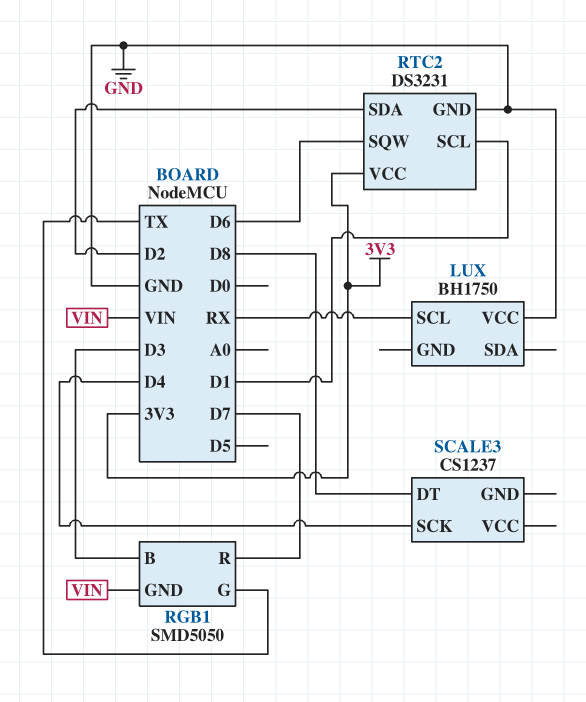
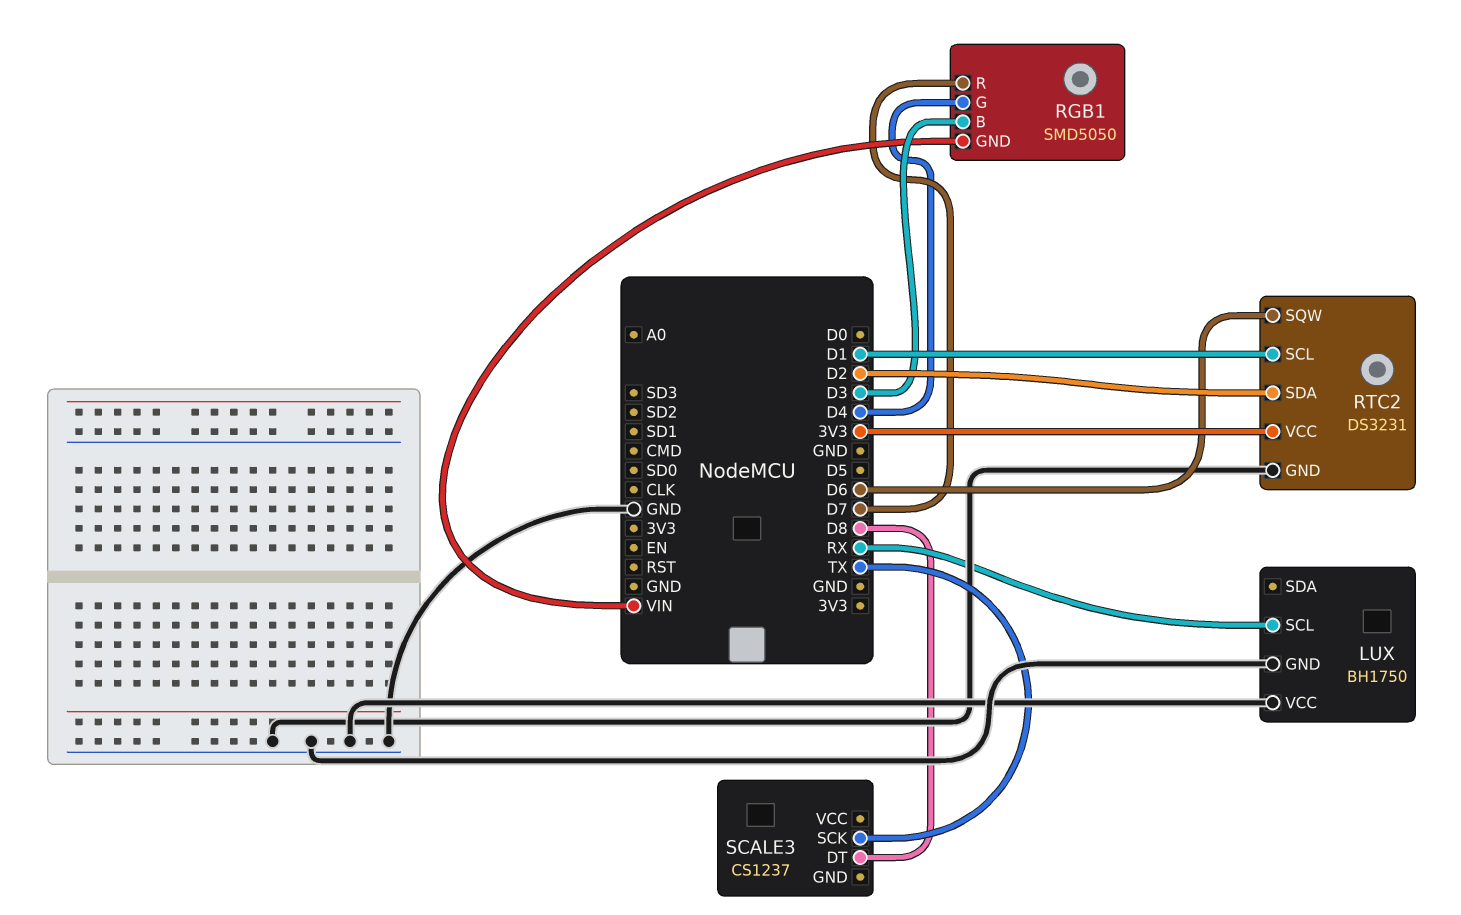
LUX pin GND: none -> GND
RGB1 pin G: TX -> D4
SCALE3 pin SCK: D4 -> TX

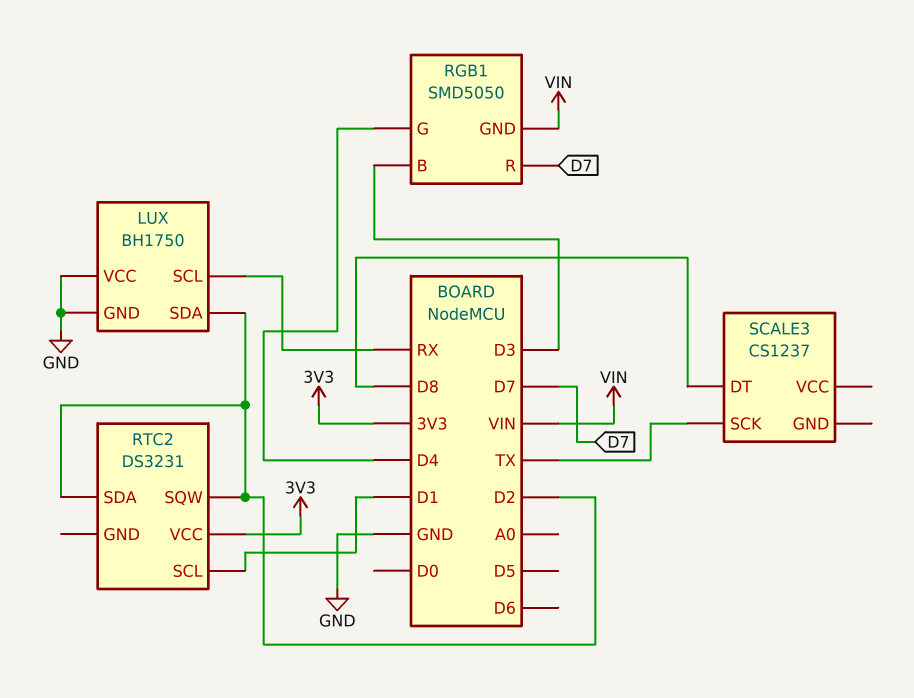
LUX pin SDA: none -> D2
RTC2 pin GND: GND -> none
RTC2 pin SQW: D6 -> D2

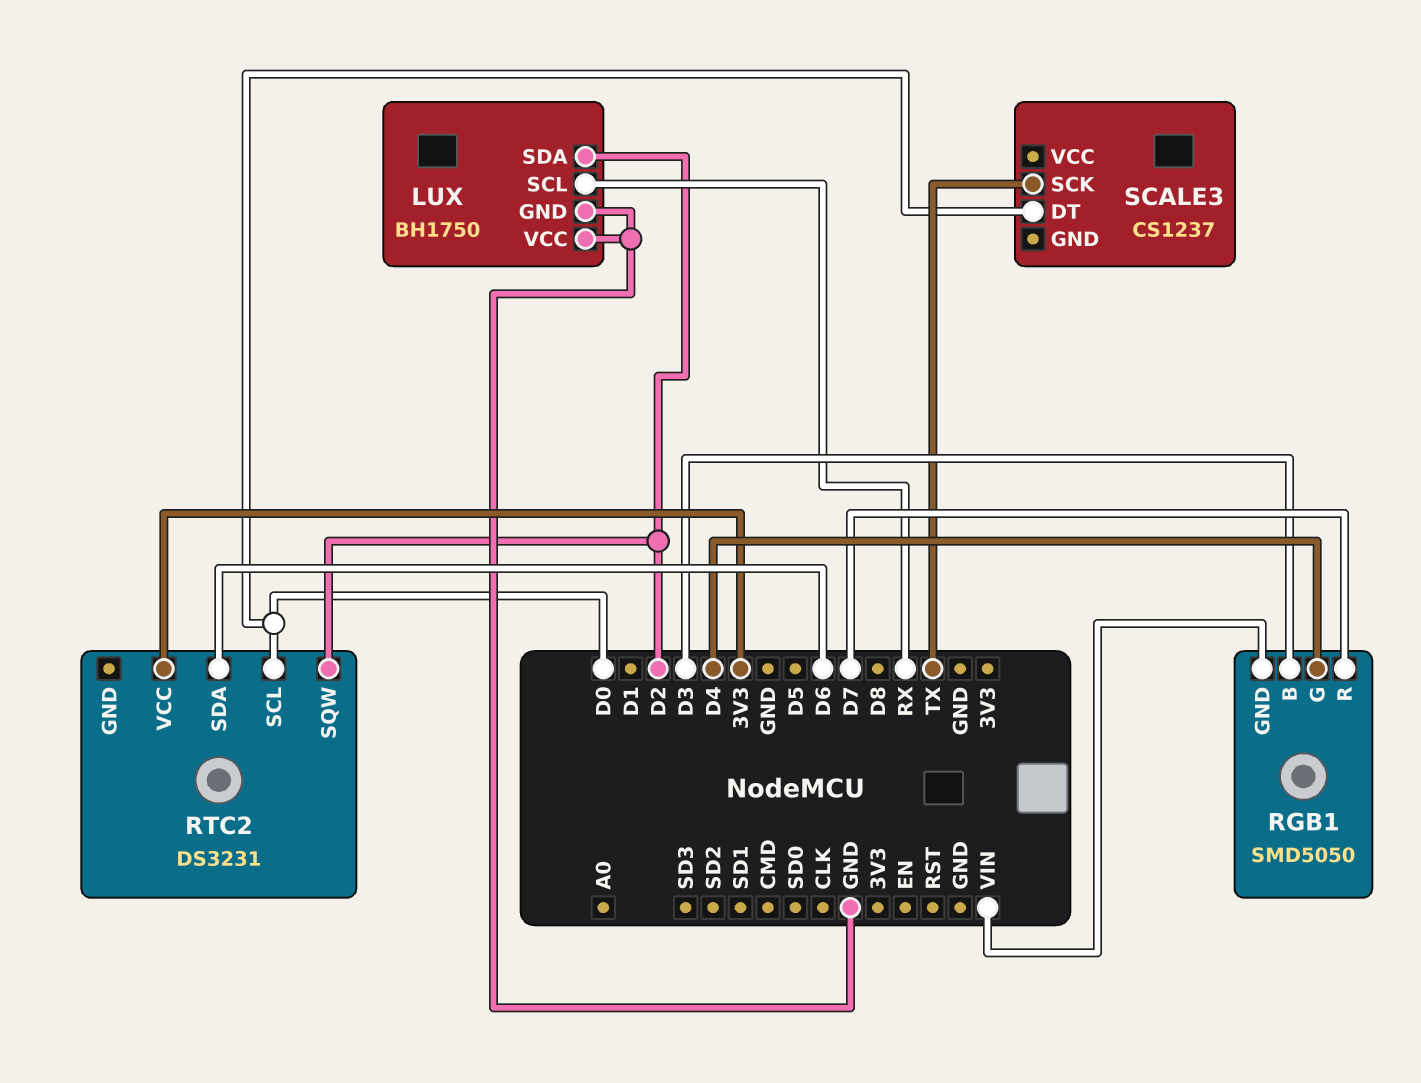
RTC2 pin SCL: D1 -> D0
RTC2 pin SDA: D2 -> D6
SCALE3 pin DT: D8 -> D0

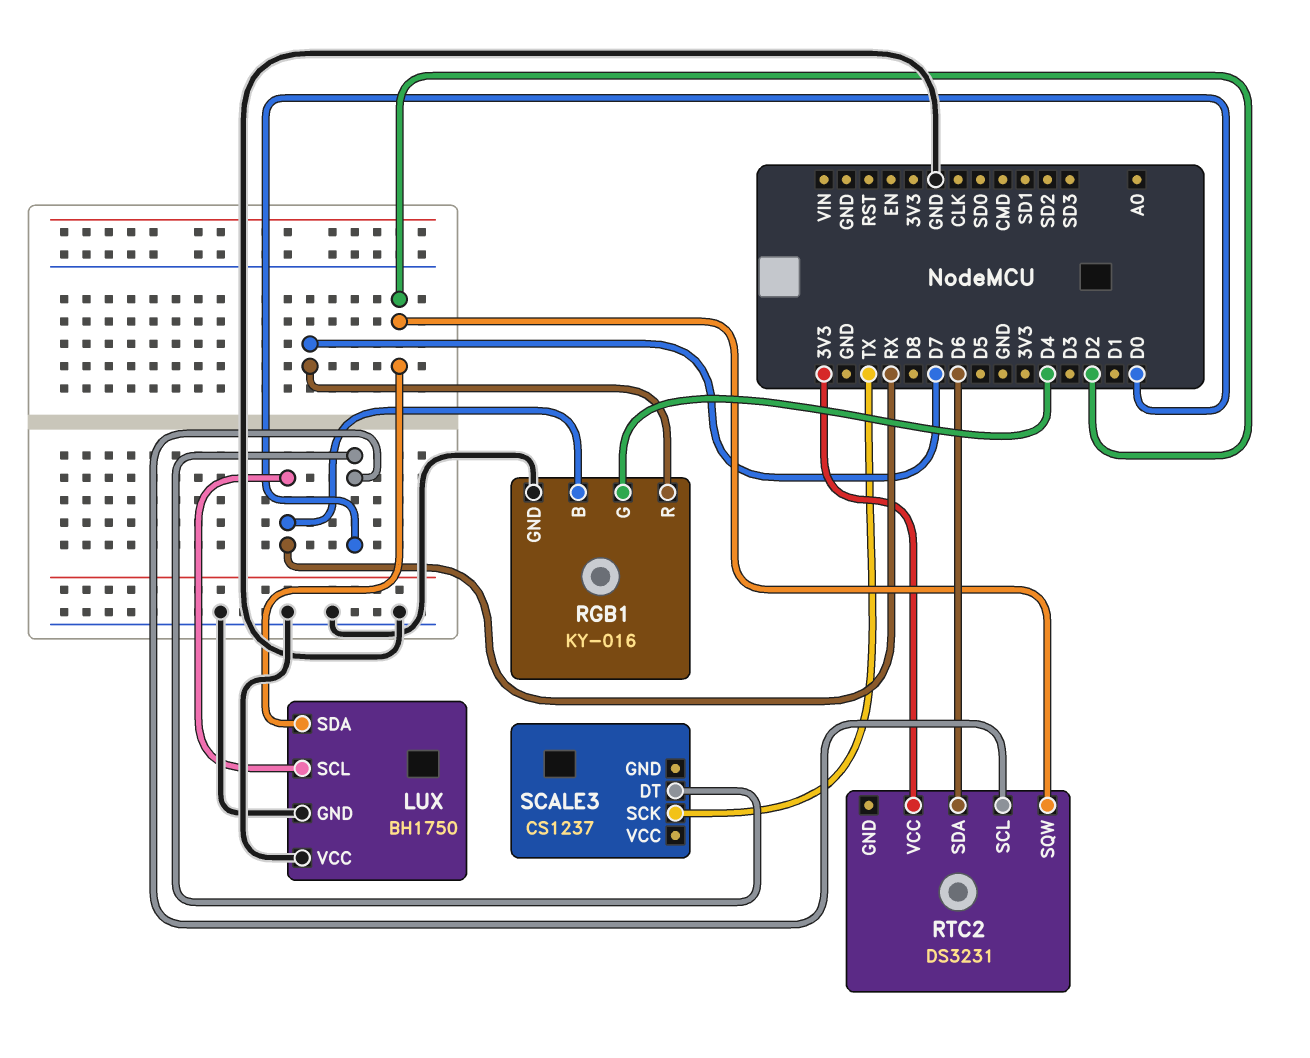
RGB1: SMD5050 -> KY-016
RGB1 pin B: D3 -> RX
RGB1 pin GND: VIN -> GND

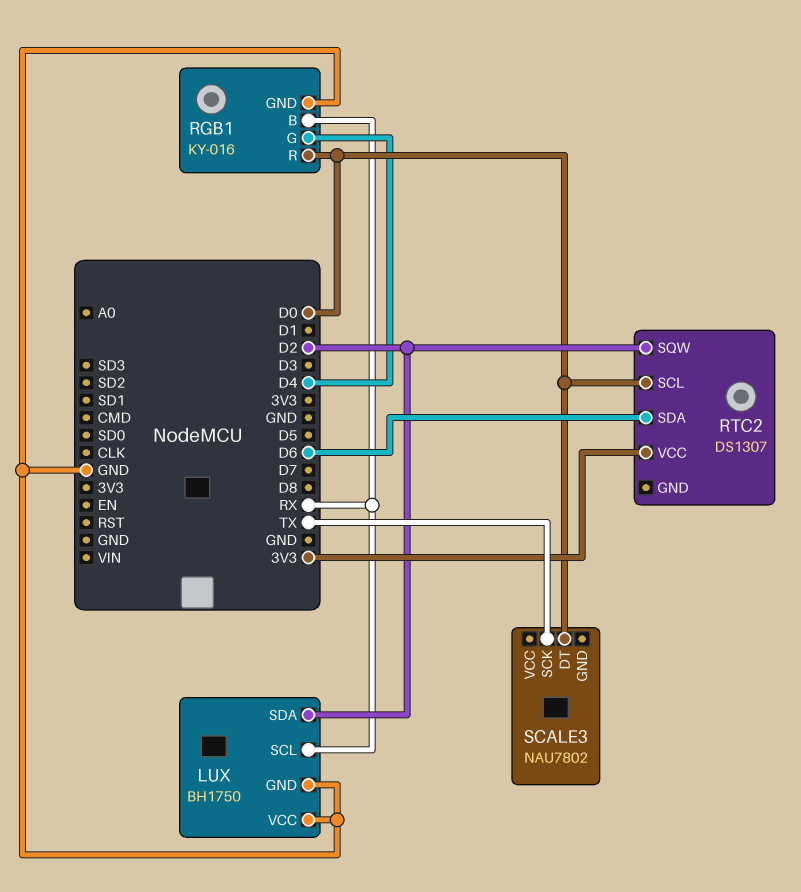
RGB1 pin R: D7 -> D0
RTC2: DS3231 -> DS1307
SCALE3: CS1237 -> NAU7802

